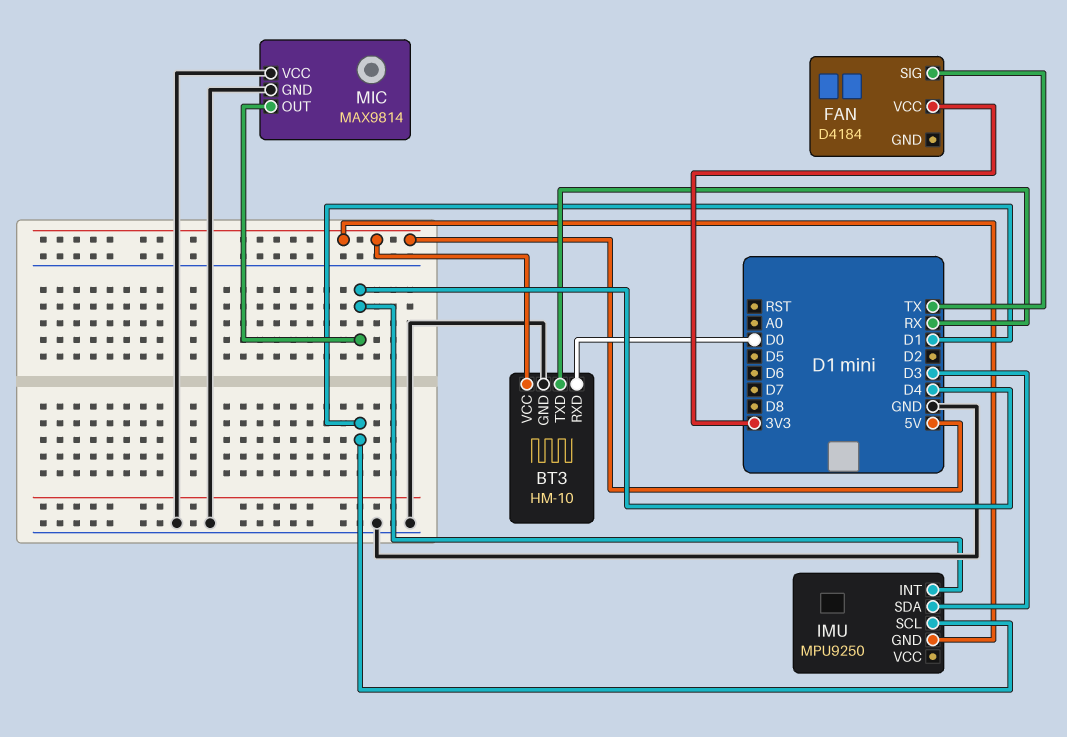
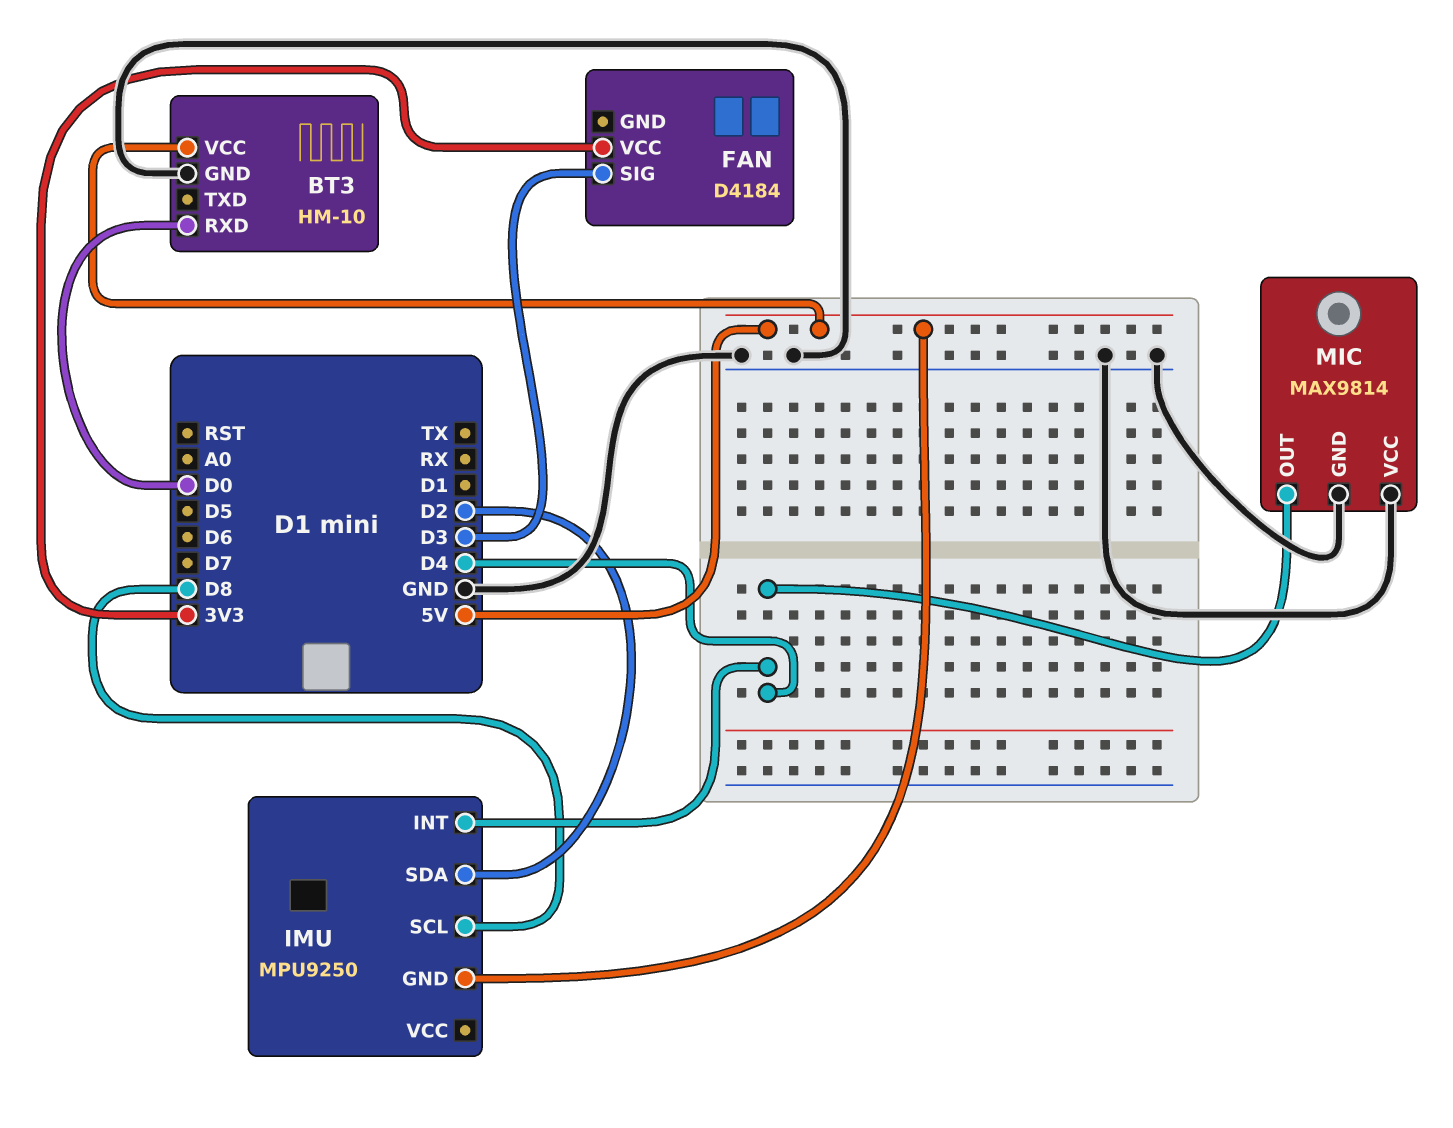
BT3 pin TXD: RX -> none
FAN pin SIG: TX -> D3
IMU pin SCL: D1 -> D8
IMU pin SDA: D3 -> D2

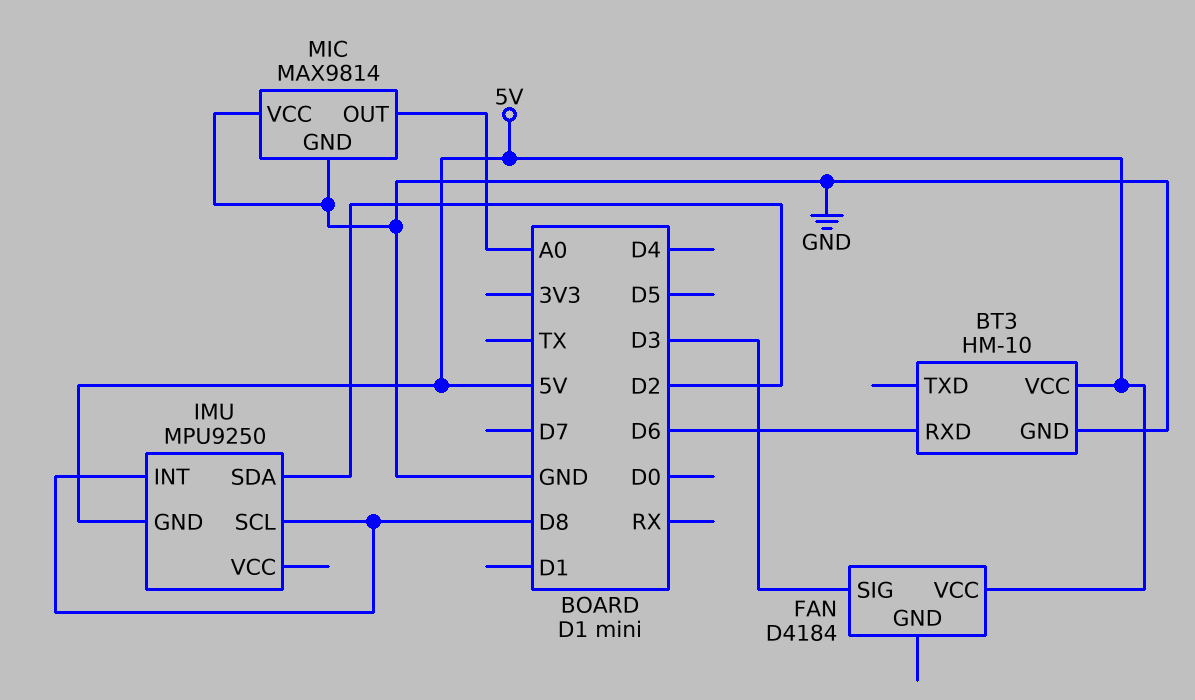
BT3 pin RXD: D0 -> D6
FAN pin VCC: 3V3 -> 5V
IMU pin INT: D4 -> D8
MIC pin OUT: D4 -> A0

